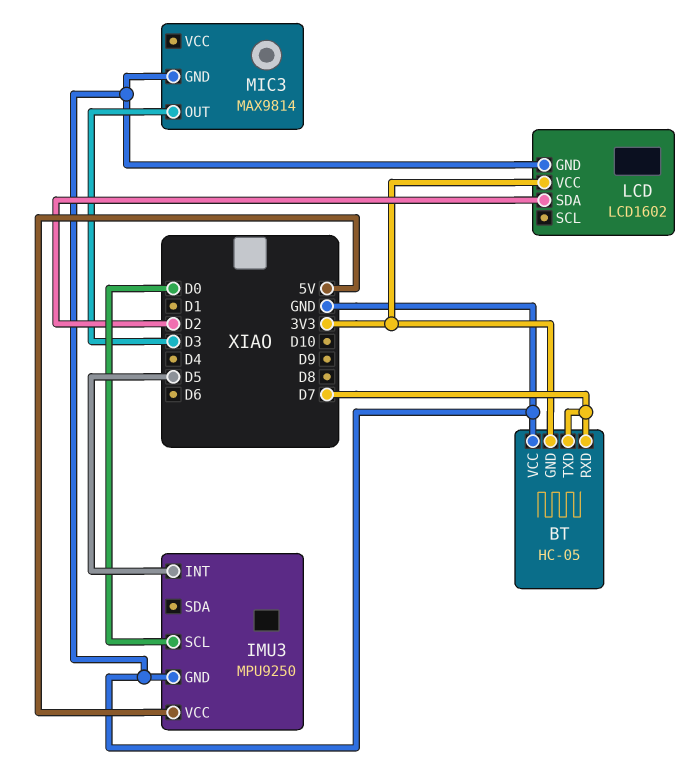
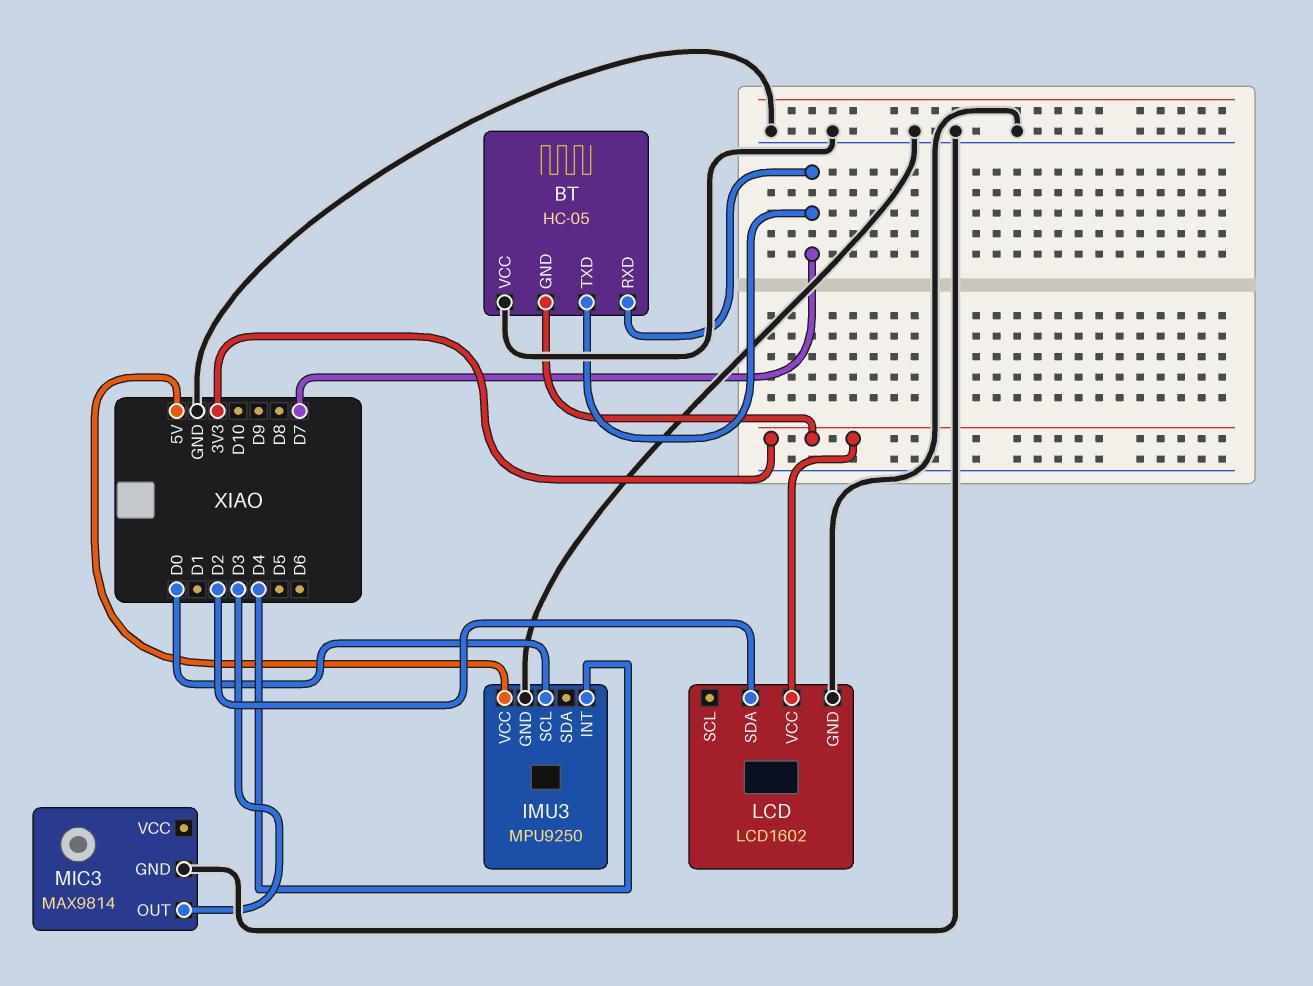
IMU3 pin INT: D5 -> D4

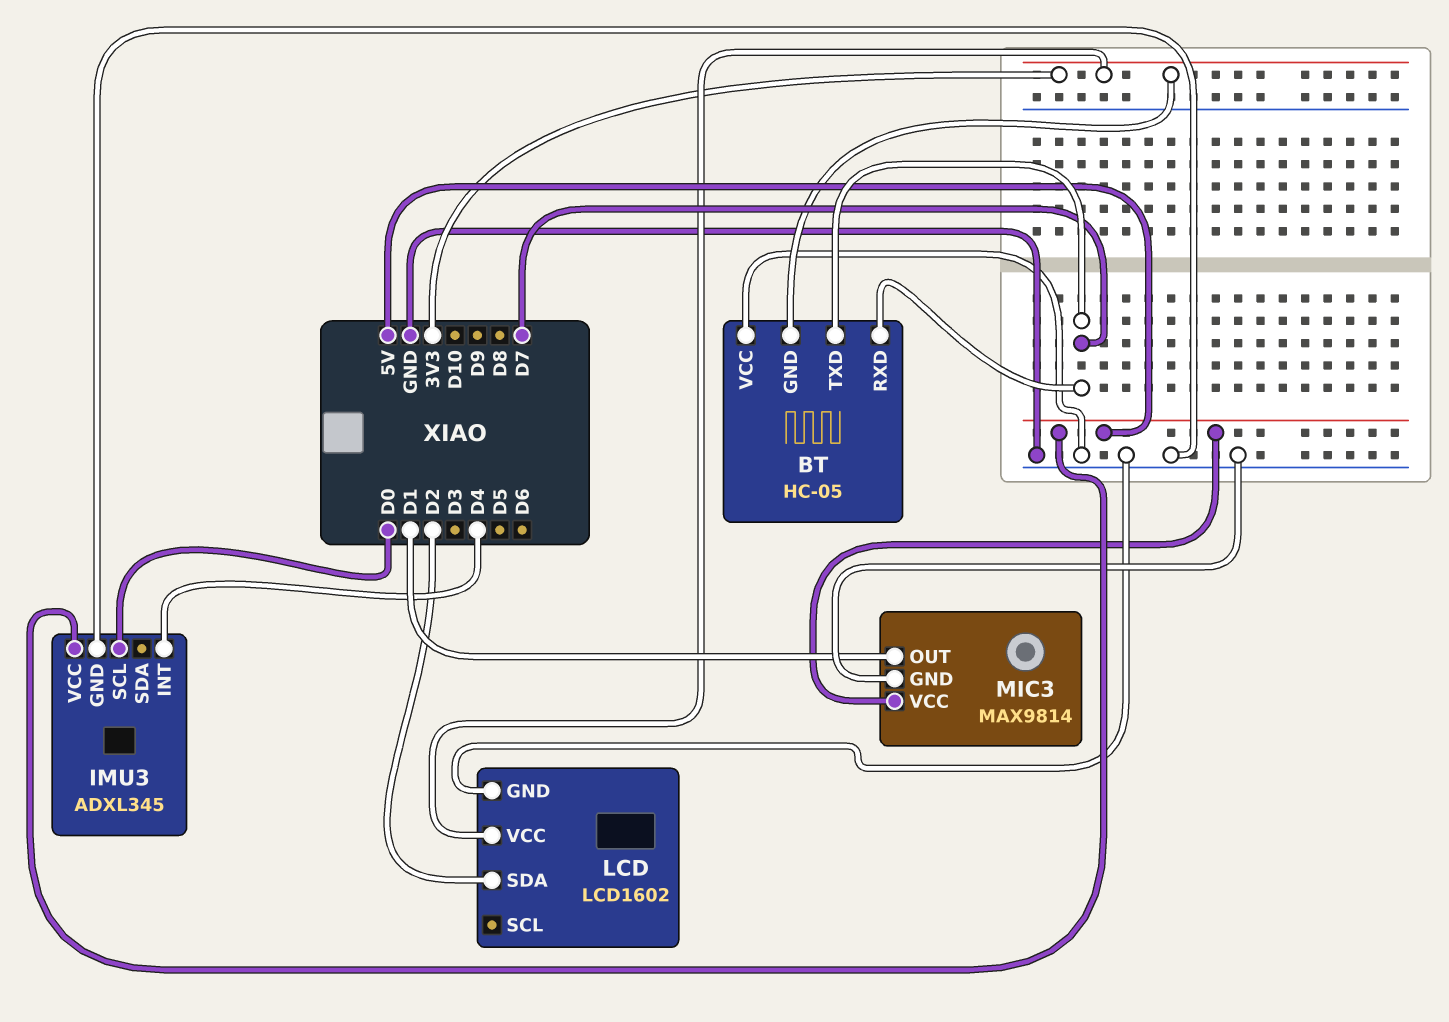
IMU3: MPU9250 -> ADXL345
MIC3 pin OUT: D3 -> D1
MIC3 pin VCC: none -> 5V

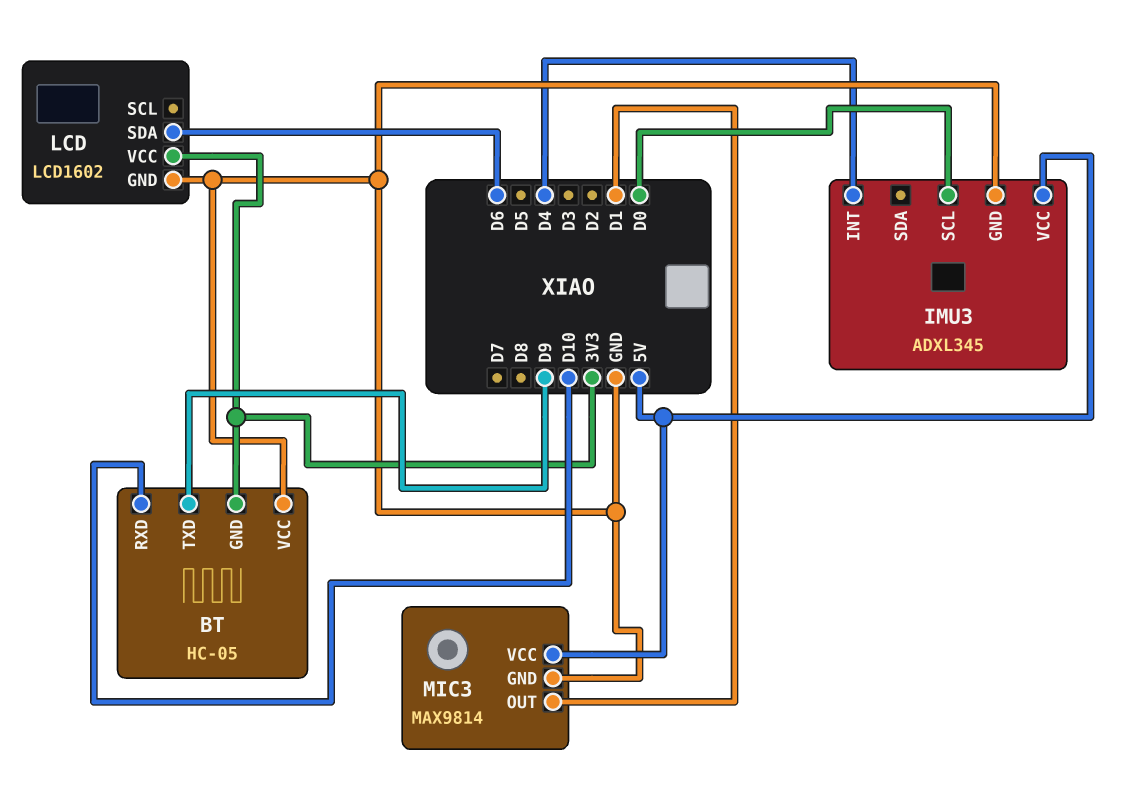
BT pin RXD: D7 -> D10
BT pin TXD: D7 -> D9
LCD pin SDA: D2 -> D6

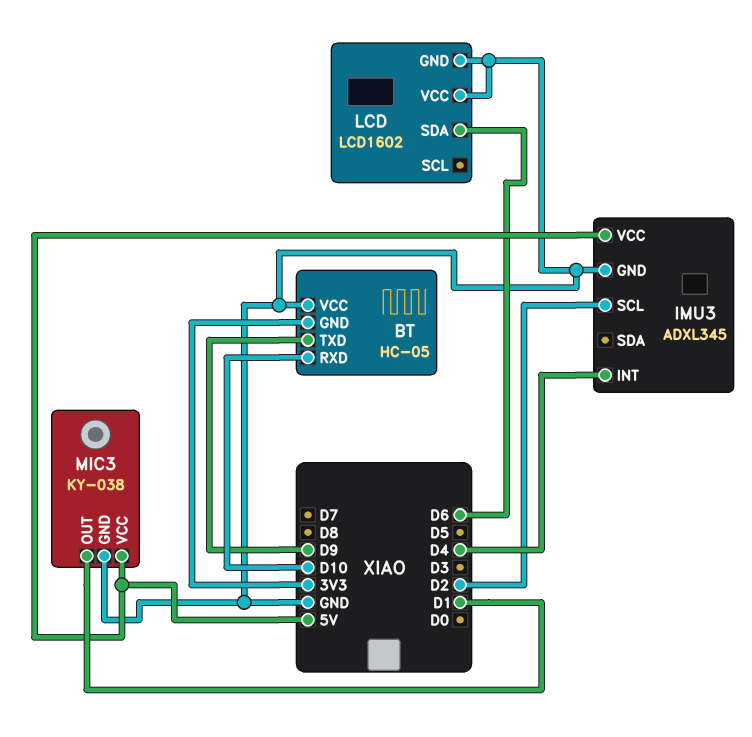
IMU3 pin SCL: D0 -> D2
LCD pin VCC: 3V3 -> GND
MIC3: MAX9814 -> KY-038

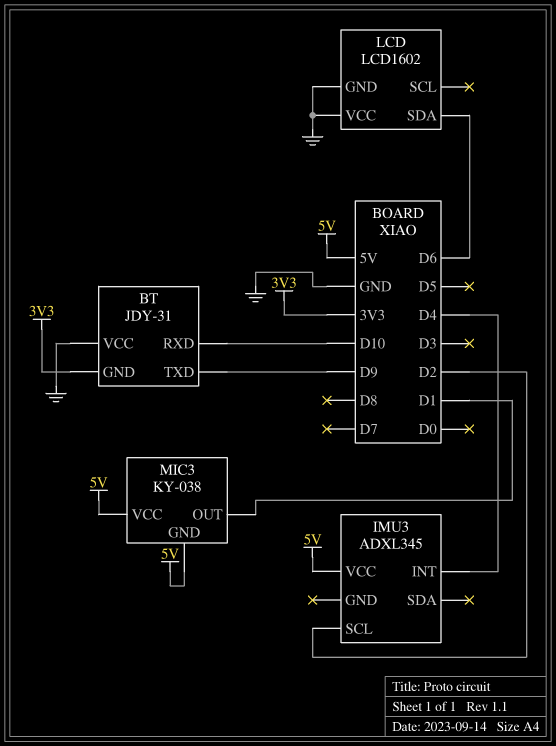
BT: HC-05 -> JDY-31
IMU3 pin GND: GND -> none
MIC3 pin GND: GND -> 5V

